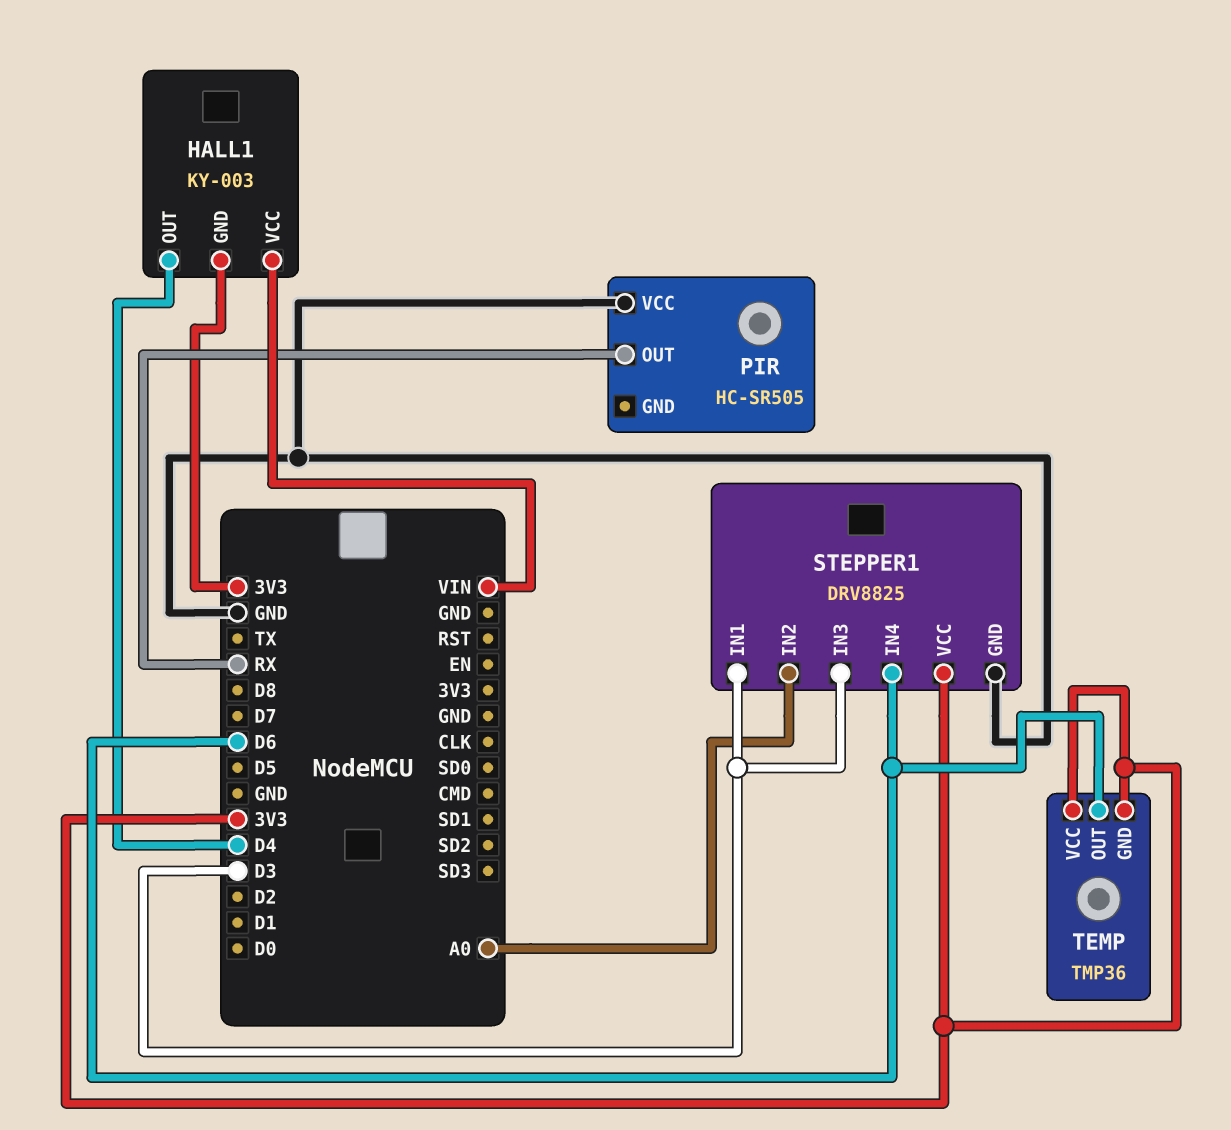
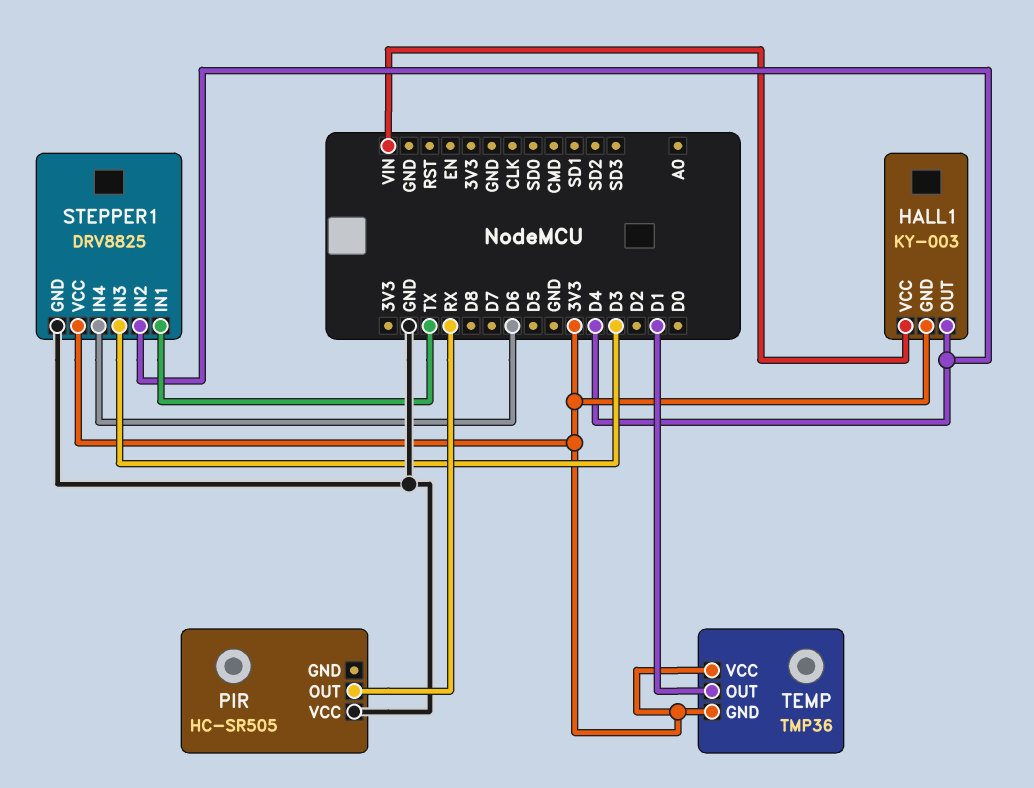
STEPPER1 pin IN1: D3 -> TX
STEPPER1 pin IN2: A0 -> D4
TEMP pin OUT: D6 -> D1

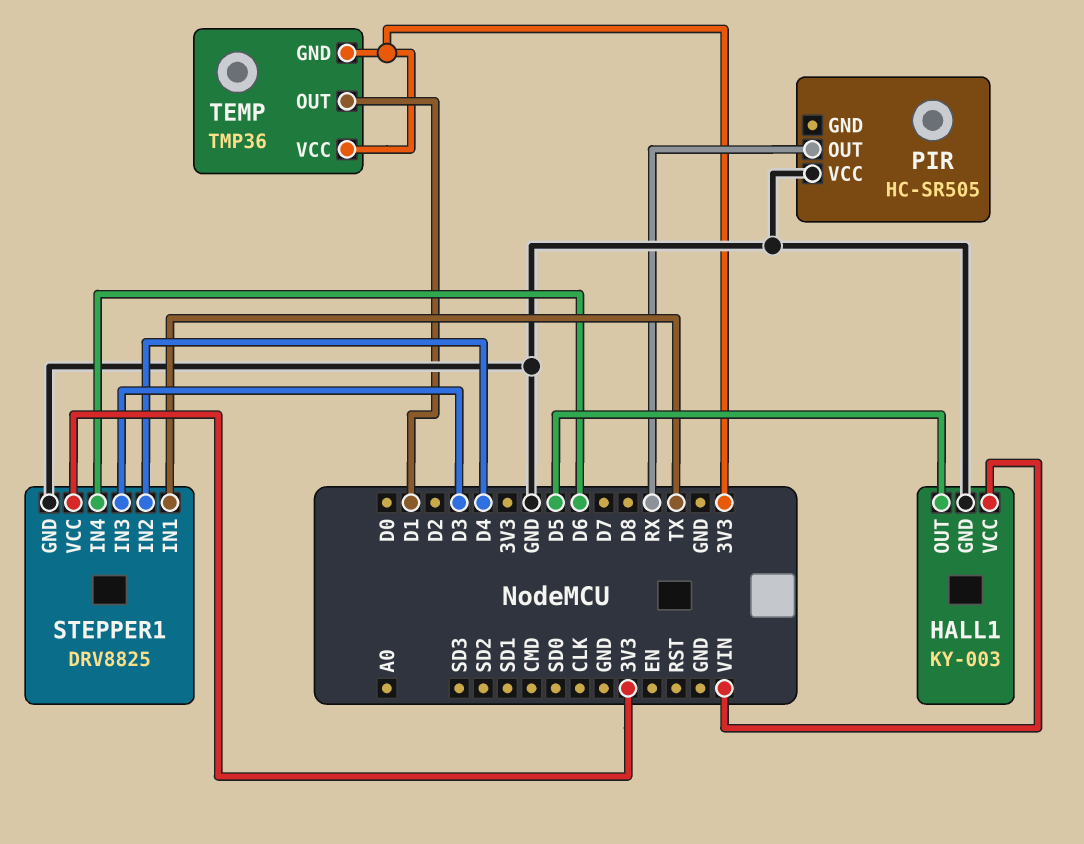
HALL1 pin GND: 3V3 -> GND
HALL1 pin OUT: D4 -> D5

